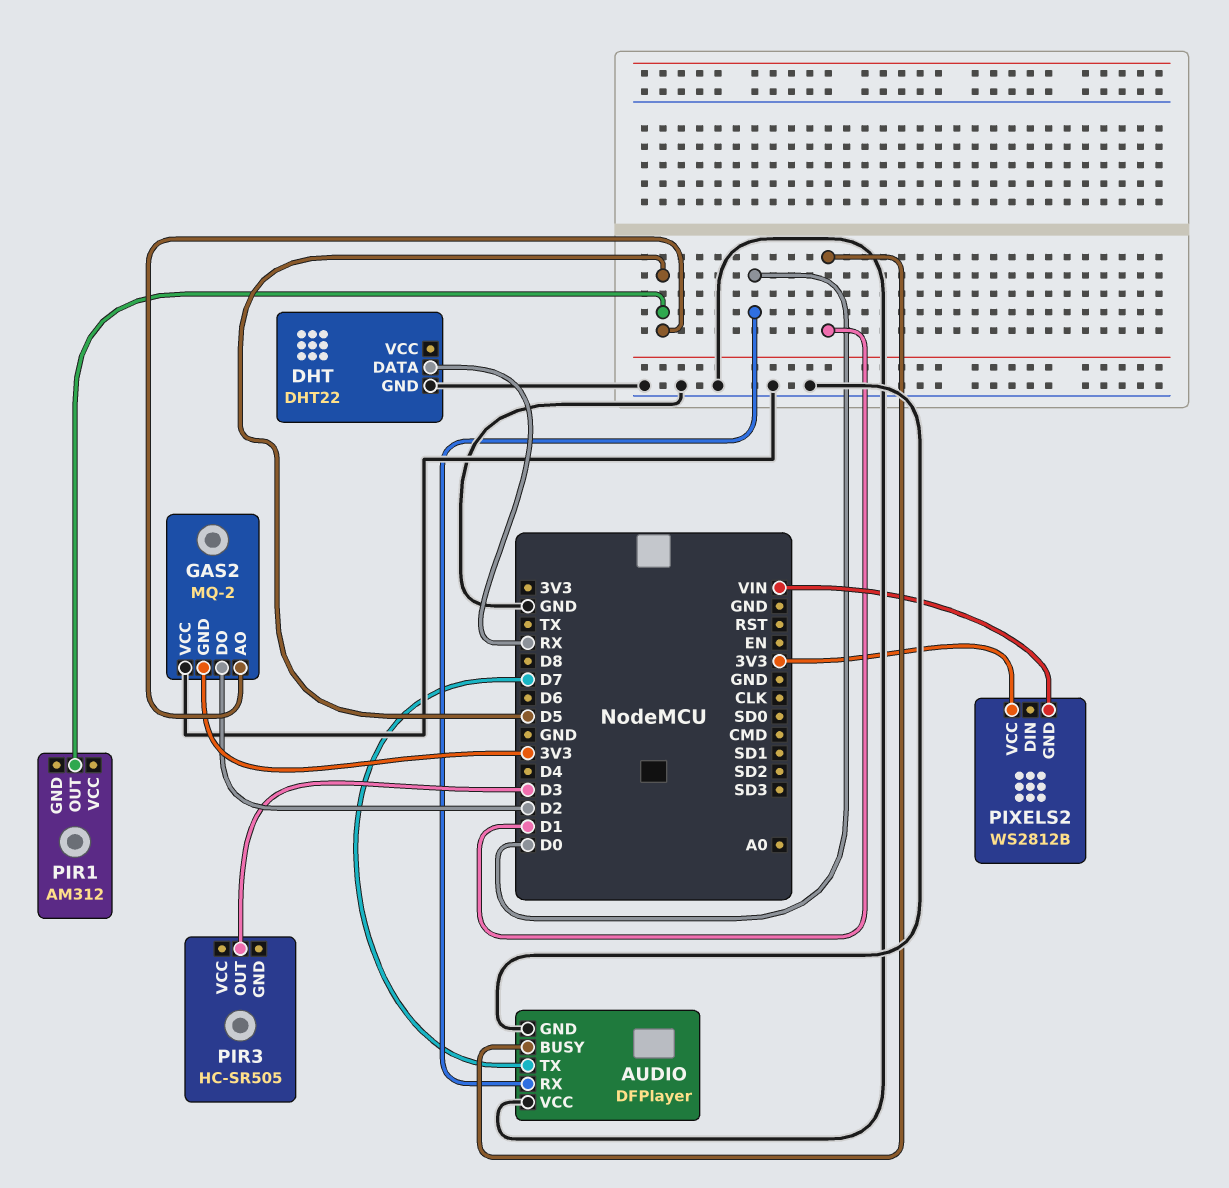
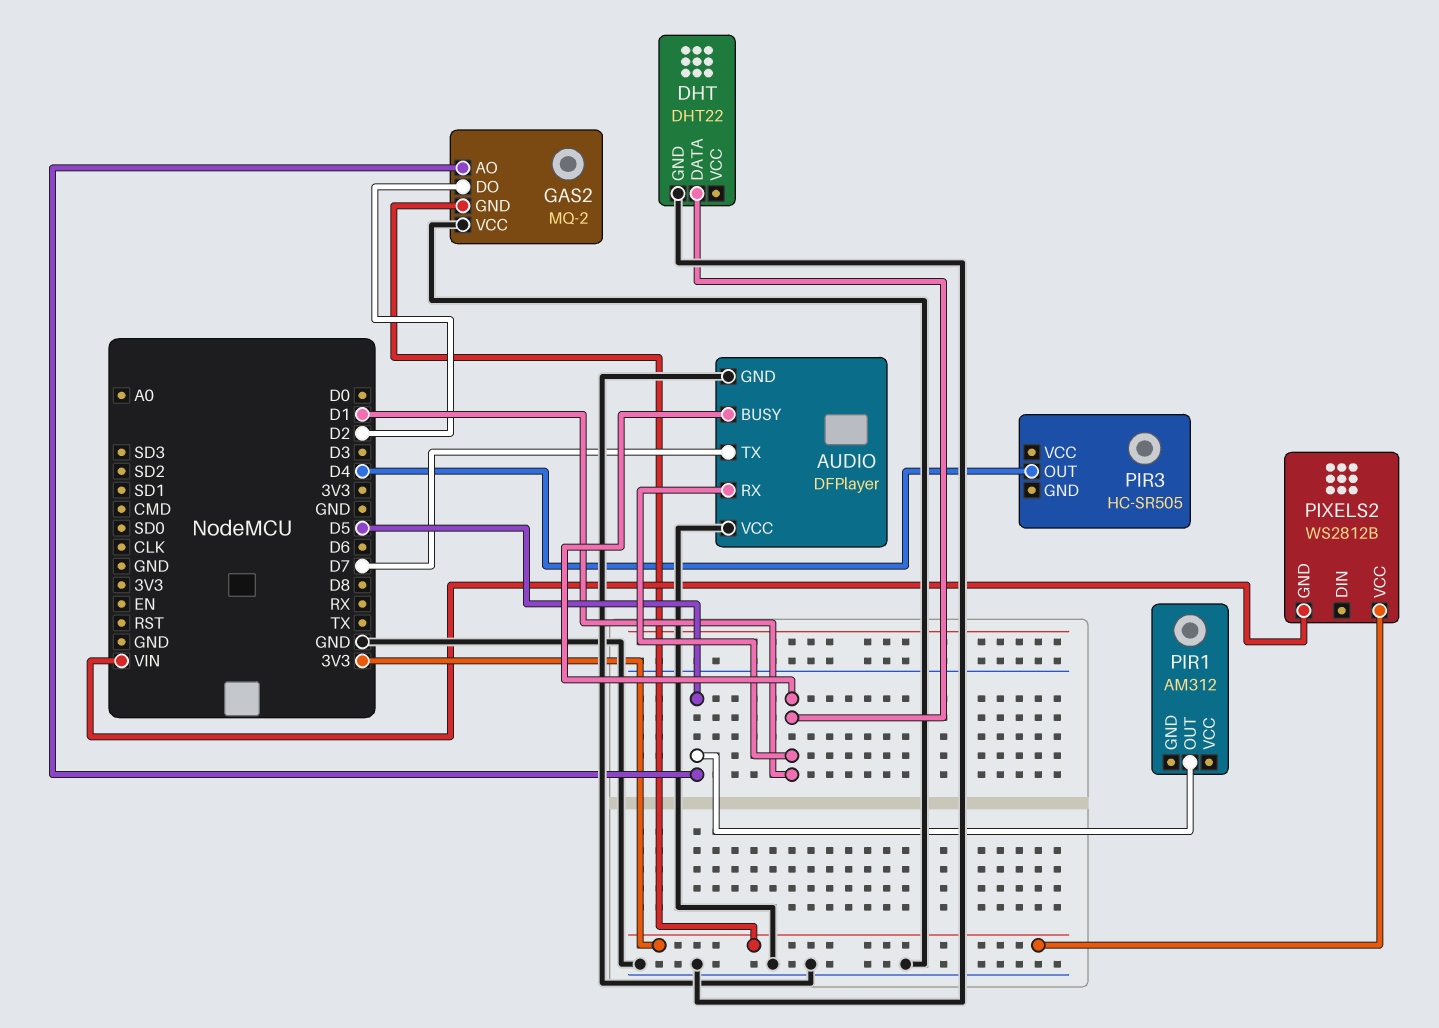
AUDIO pin RX: D0 -> D1
DHT pin DATA: RX -> D1
PIR3 pin OUT: D3 -> D4

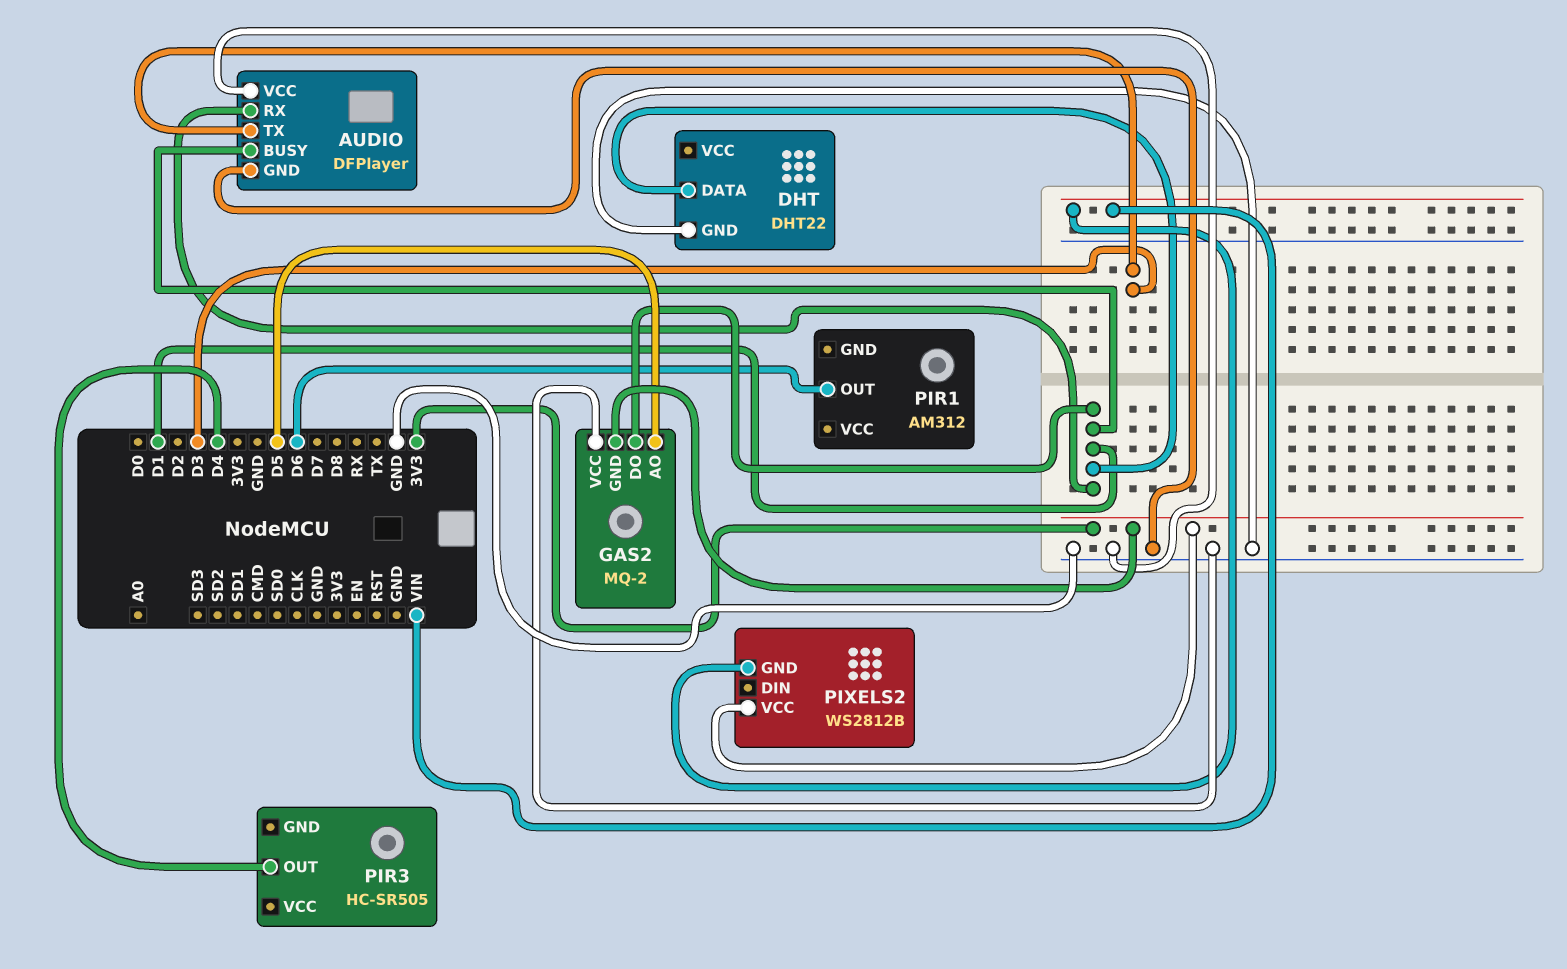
AUDIO pin TX: D7 -> D3
GAS2 pin DO: D2 -> D1
PIR1 pin OUT: D5 -> D6

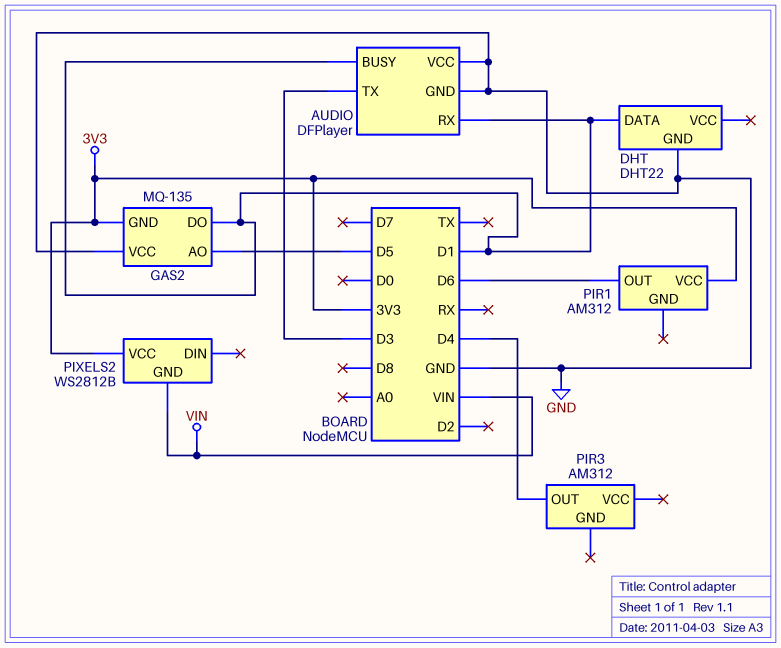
GAS2: MQ-2 -> MQ-135
PIR1 pin VCC: none -> 3V3
PIR3: HC-SR505 -> AM312

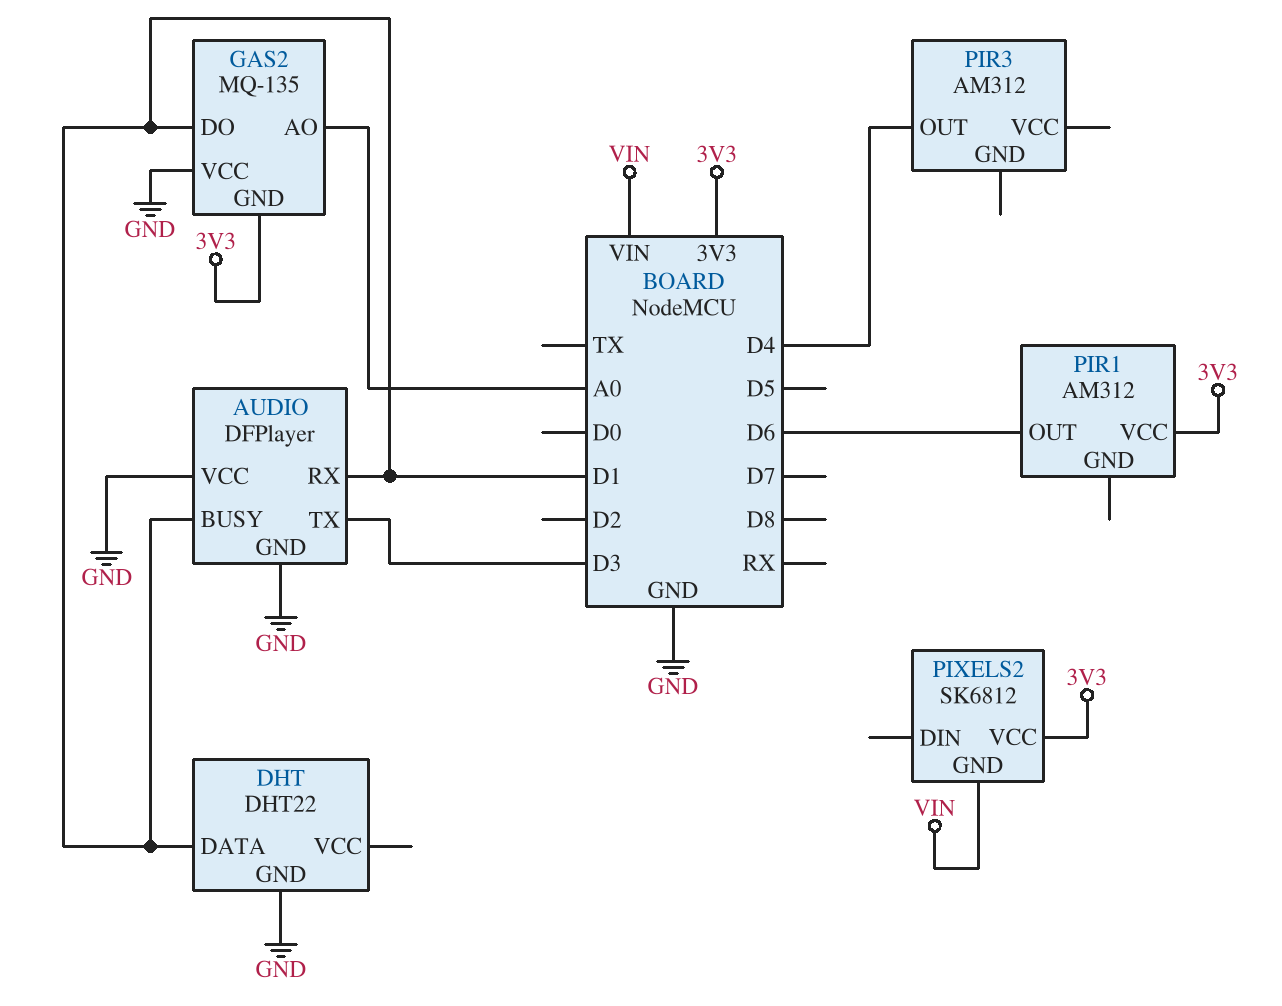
GAS2 pin AO: D5 -> A0
PIXELS2: WS2812B -> SK6812

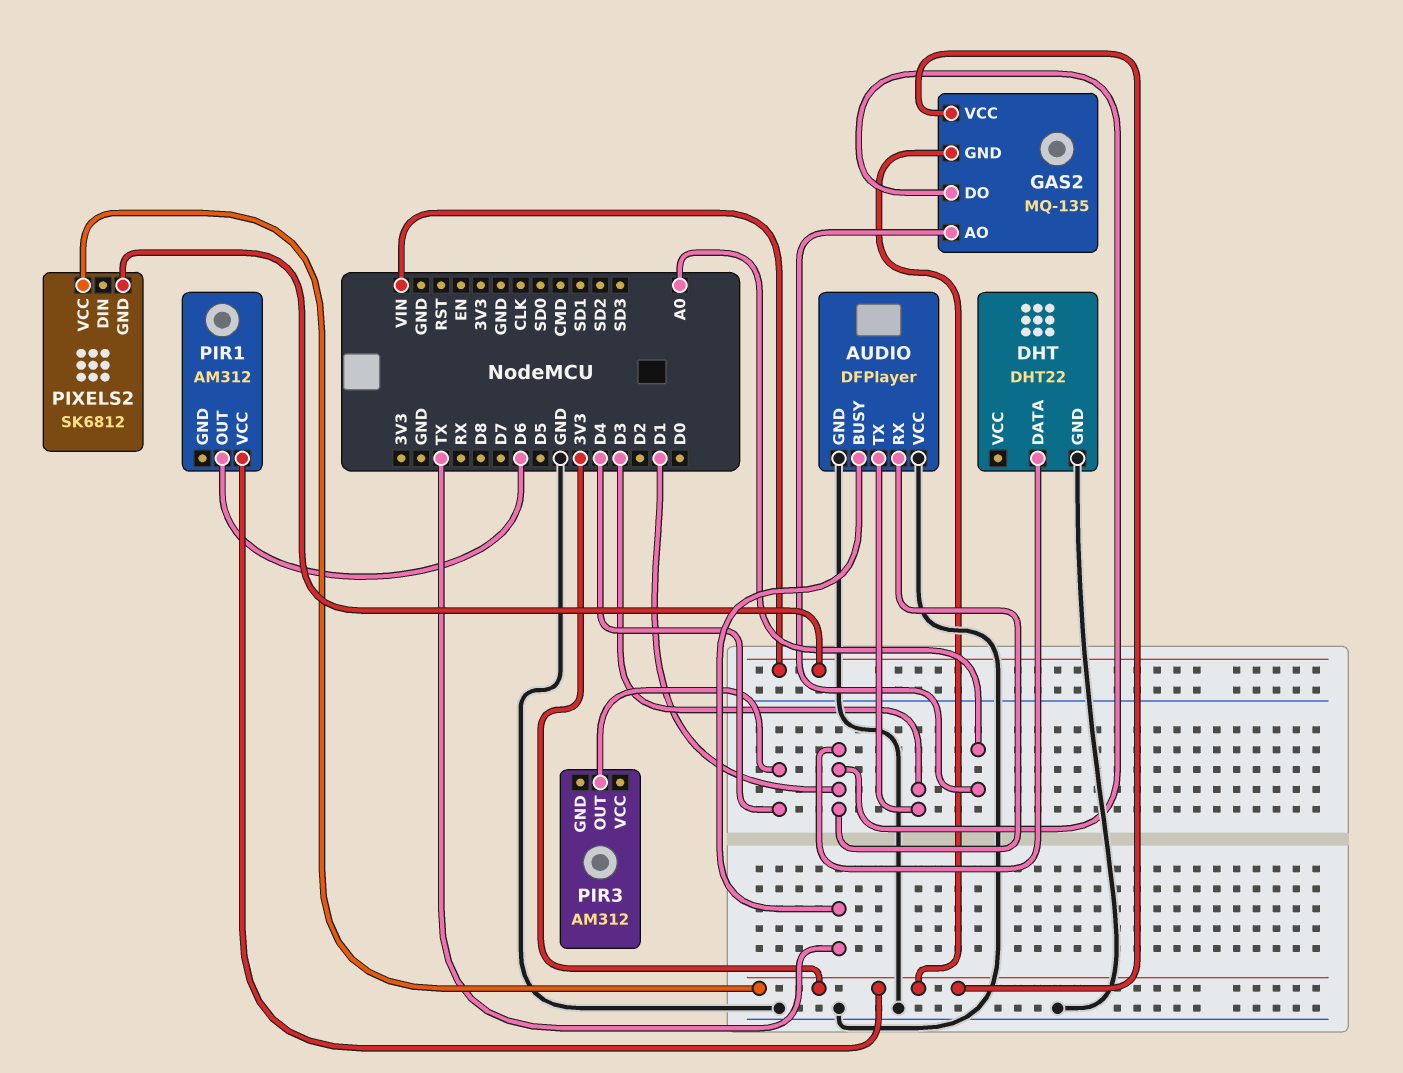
AUDIO pin BUSY: D1 -> TX
GAS2 pin VCC: GND -> 3V3

